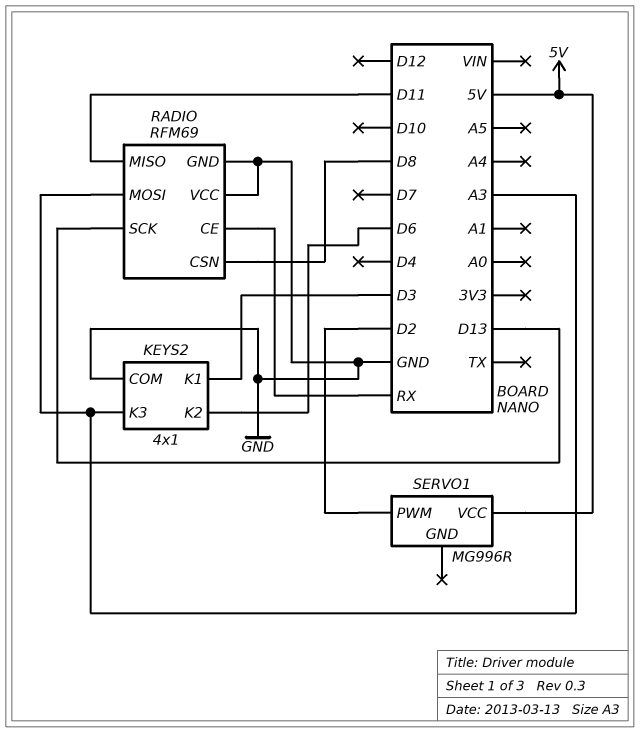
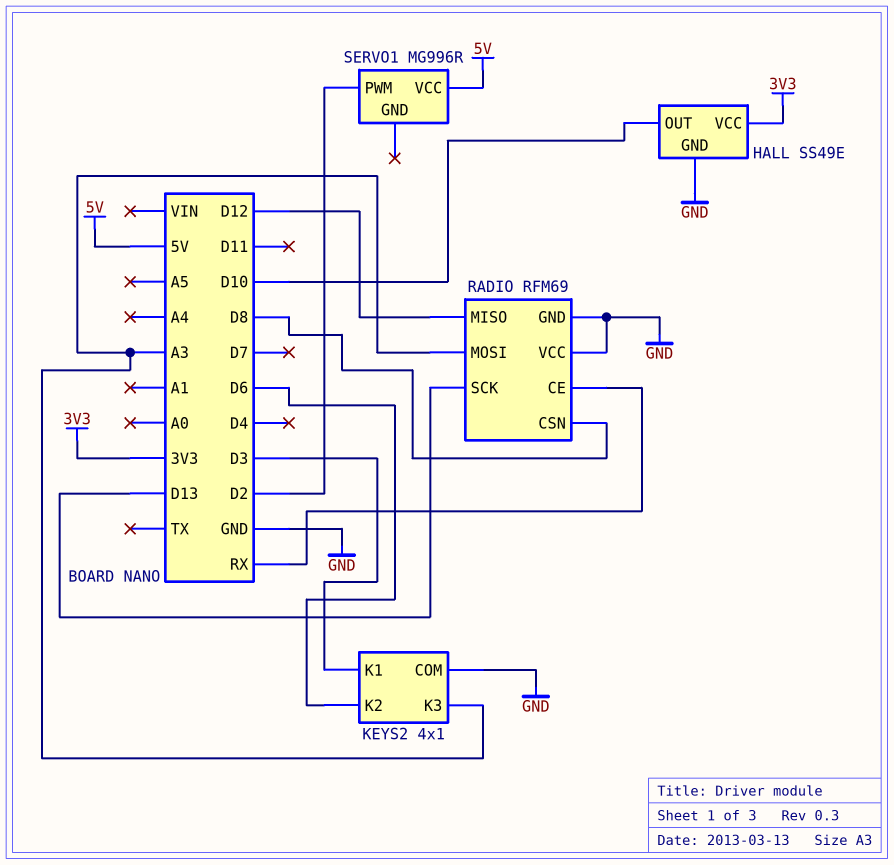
HALL: none -> SS49E
HALL pin GND: none -> GND
HALL pin OUT: none -> D10
HALL pin VCC: none -> 3V3
RADIO pin MISO: D11 -> D12

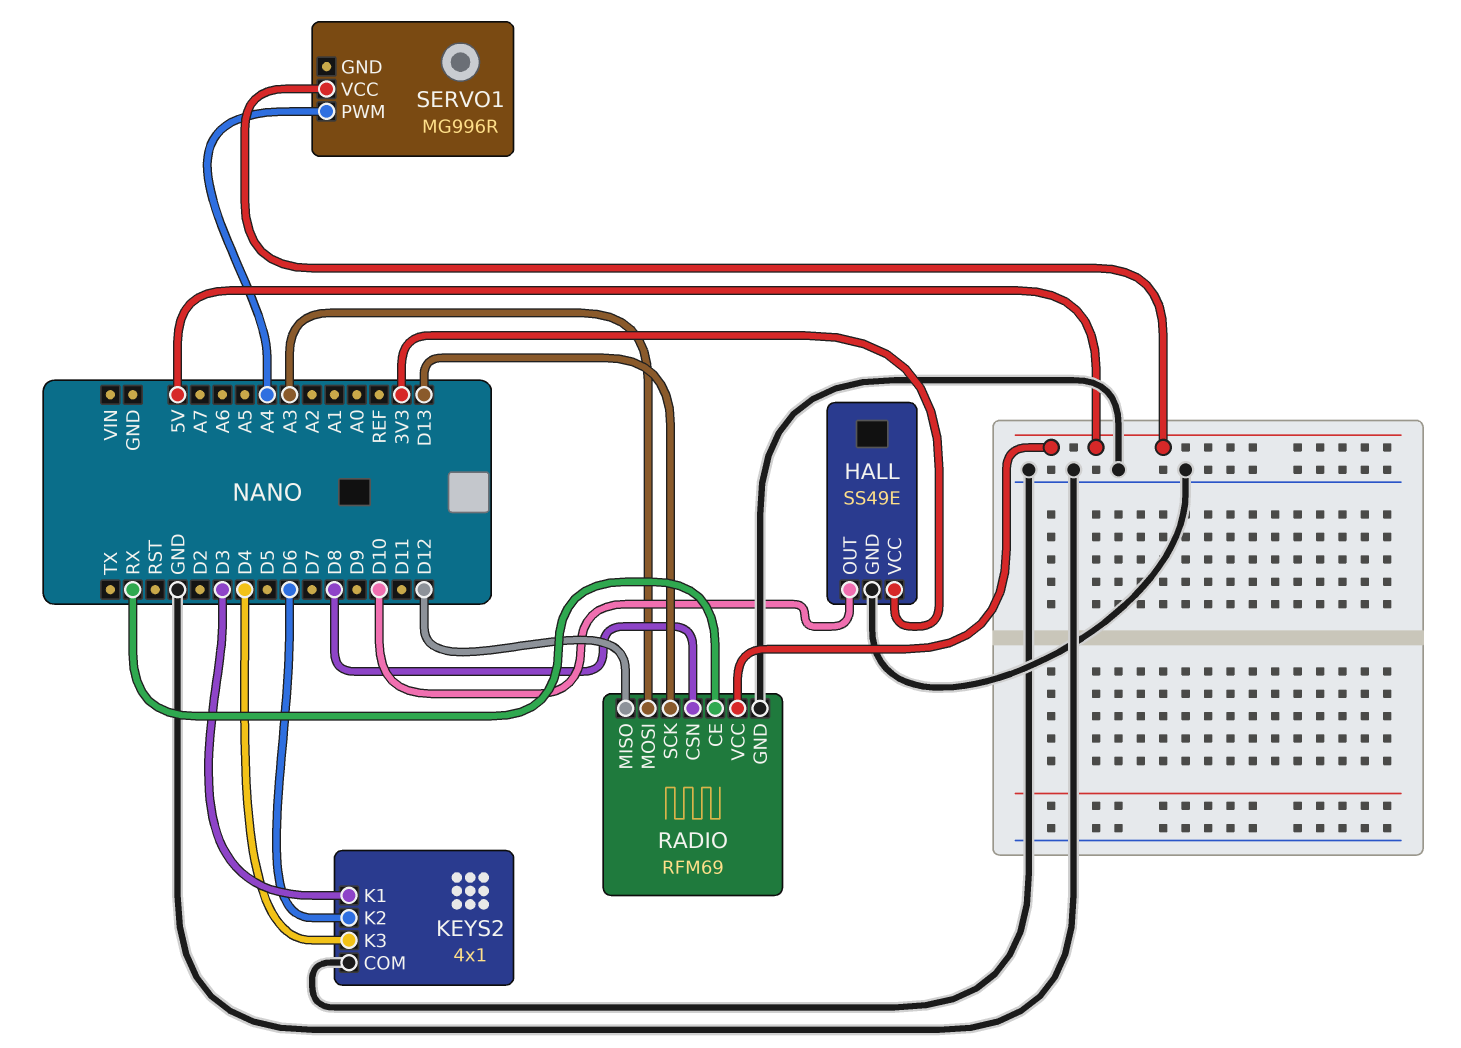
KEYS2 pin K3: A3 -> D4
RADIO pin VCC: GND -> 5V
SERVO1 pin PWM: D2 -> A4

